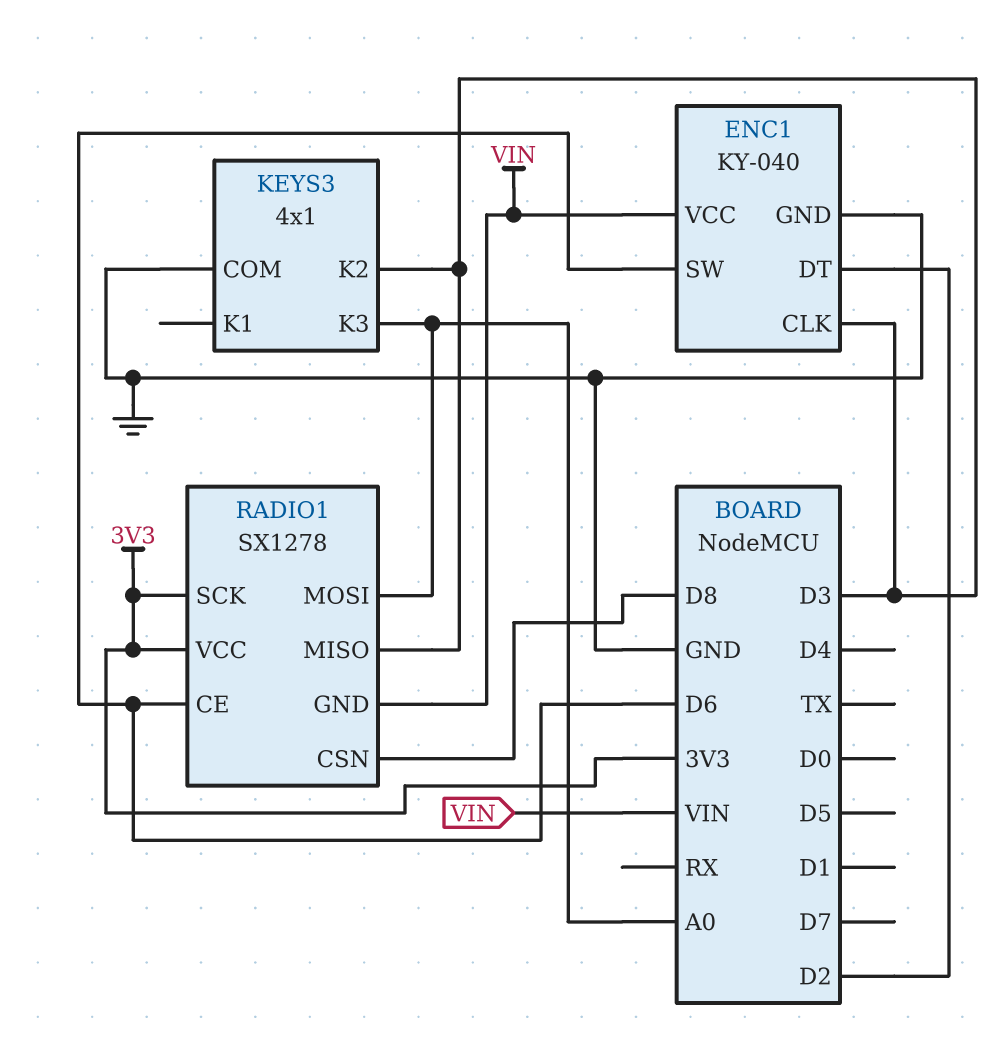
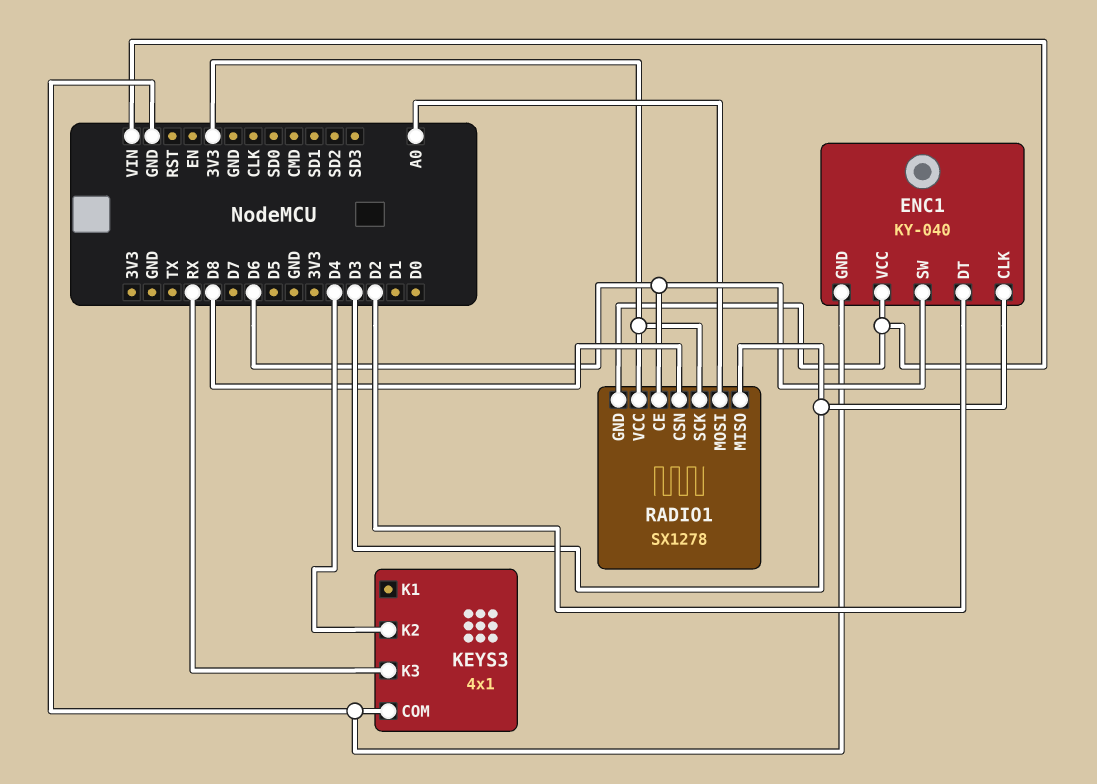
KEYS3 pin K2: D3 -> D4
KEYS3 pin K3: A0 -> RX

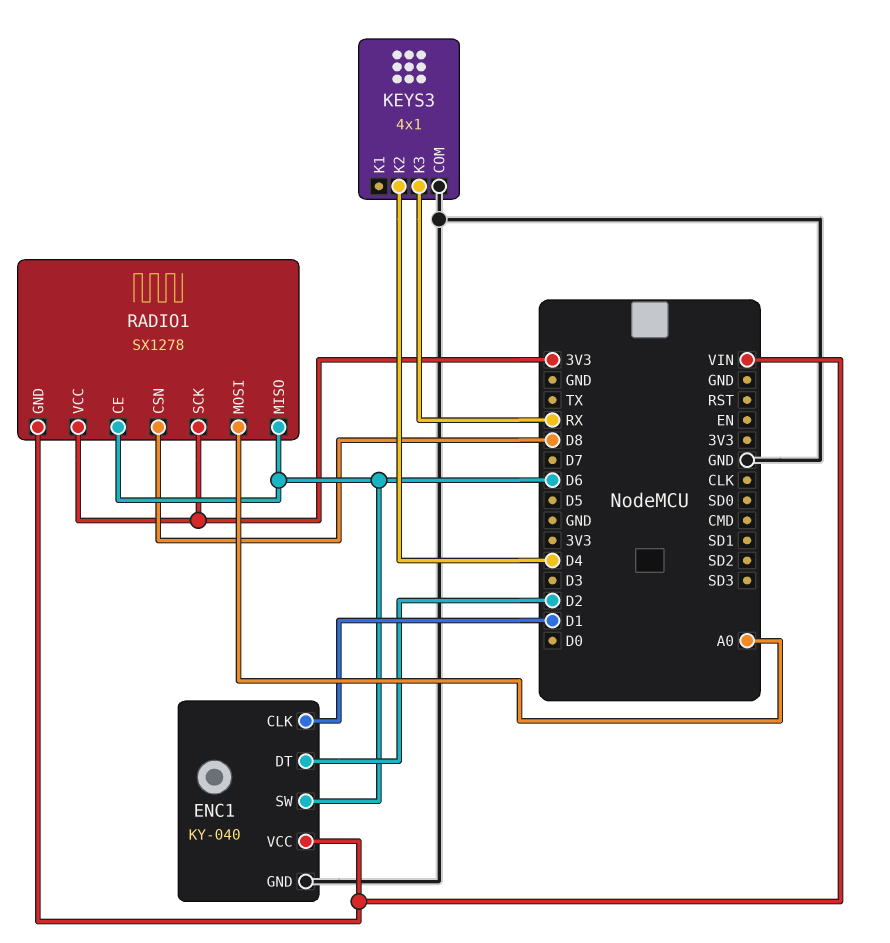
ENC1 pin CLK: D3 -> D1
RADIO1 pin MISO: D3 -> D6

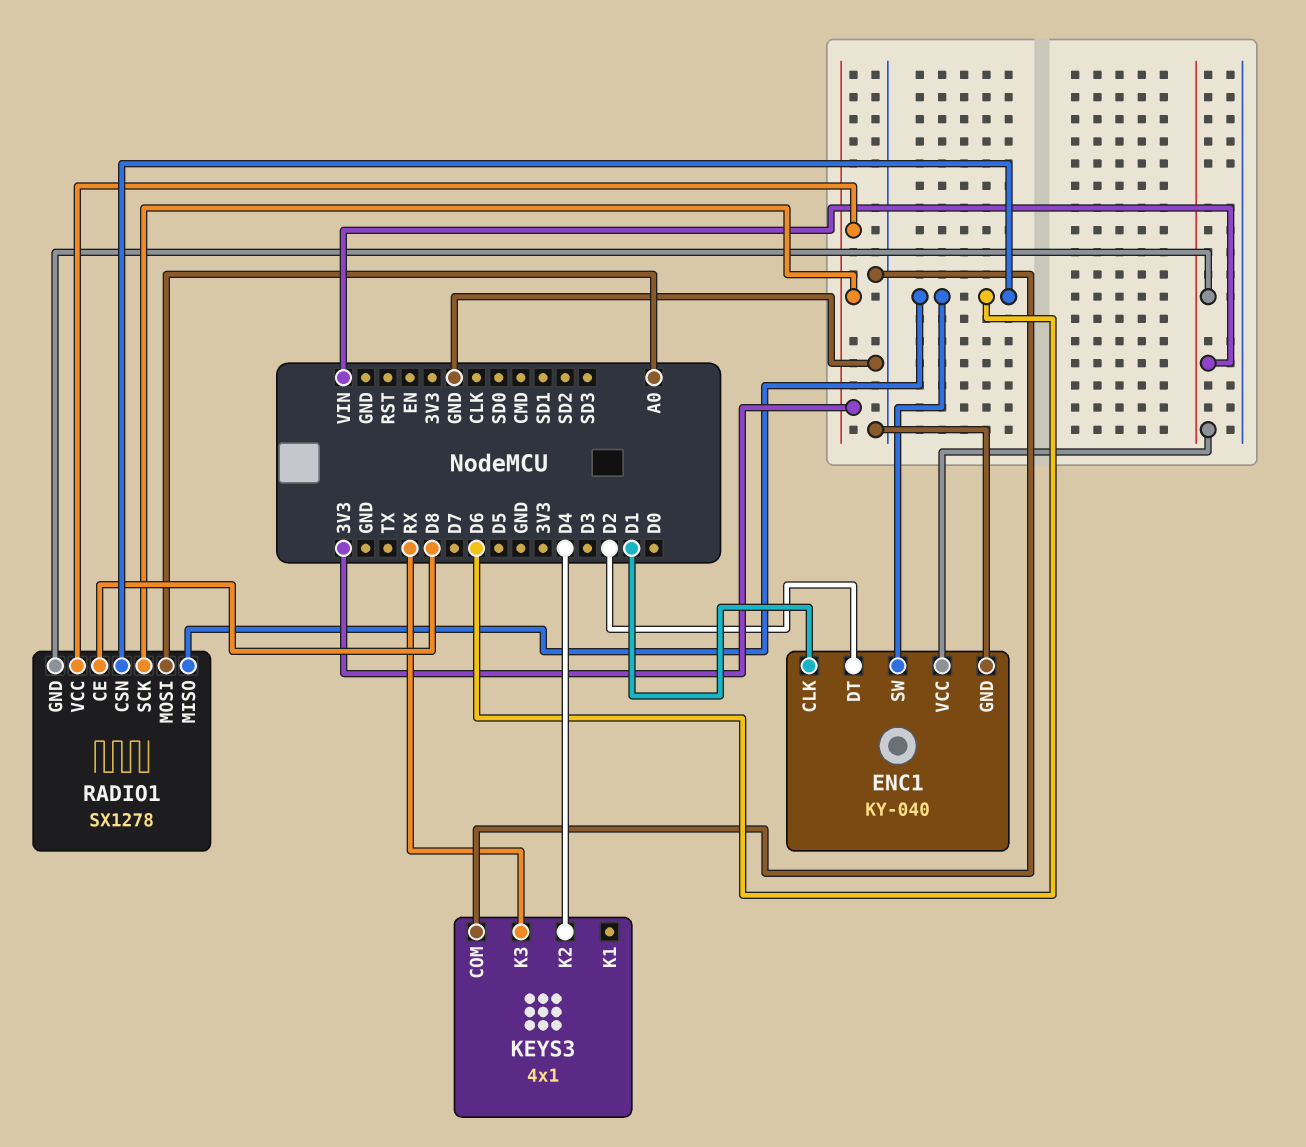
RADIO1 pin CE: D6 -> D8
RADIO1 pin CSN: D8 -> D6

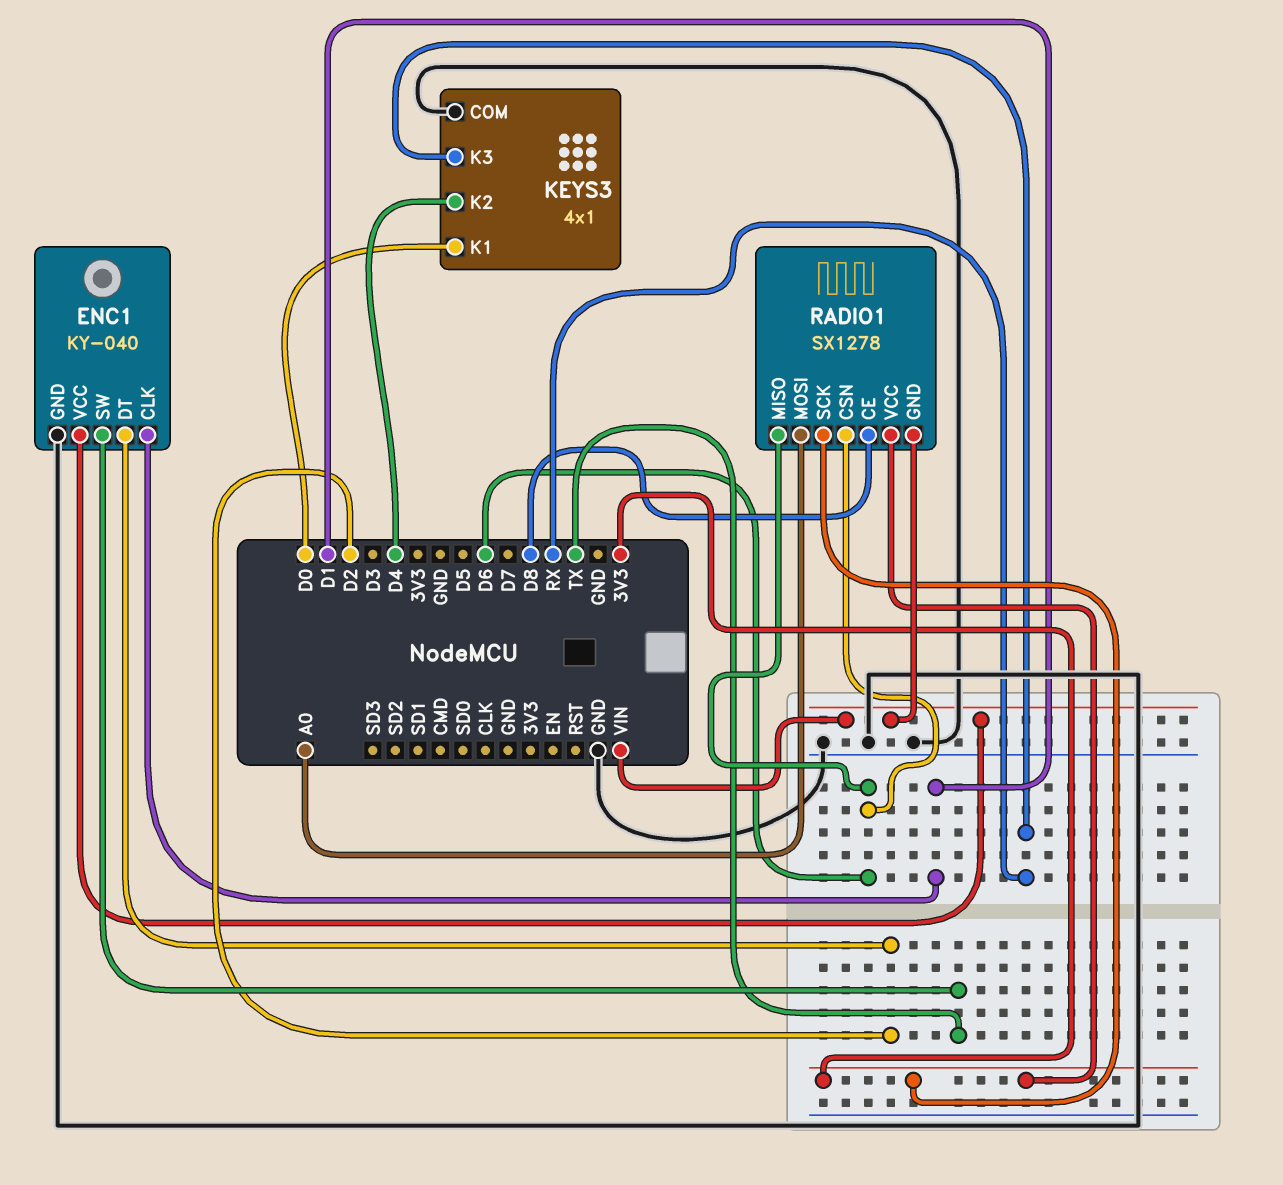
ENC1 pin SW: D6 -> TX
KEYS3 pin K1: none -> D0

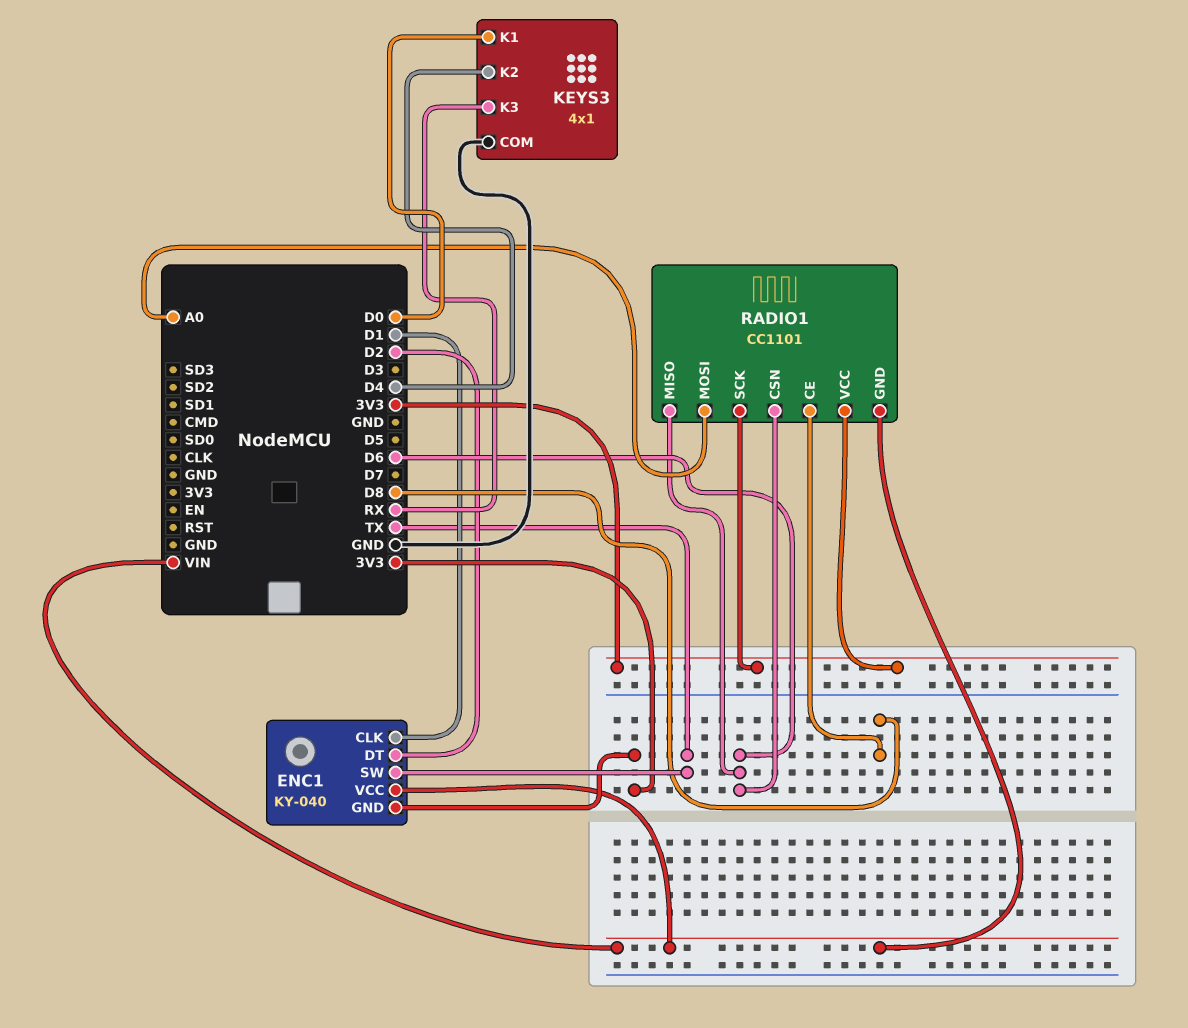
ENC1 pin GND: GND -> 3V3
RADIO1: SX1278 -> CC1101

